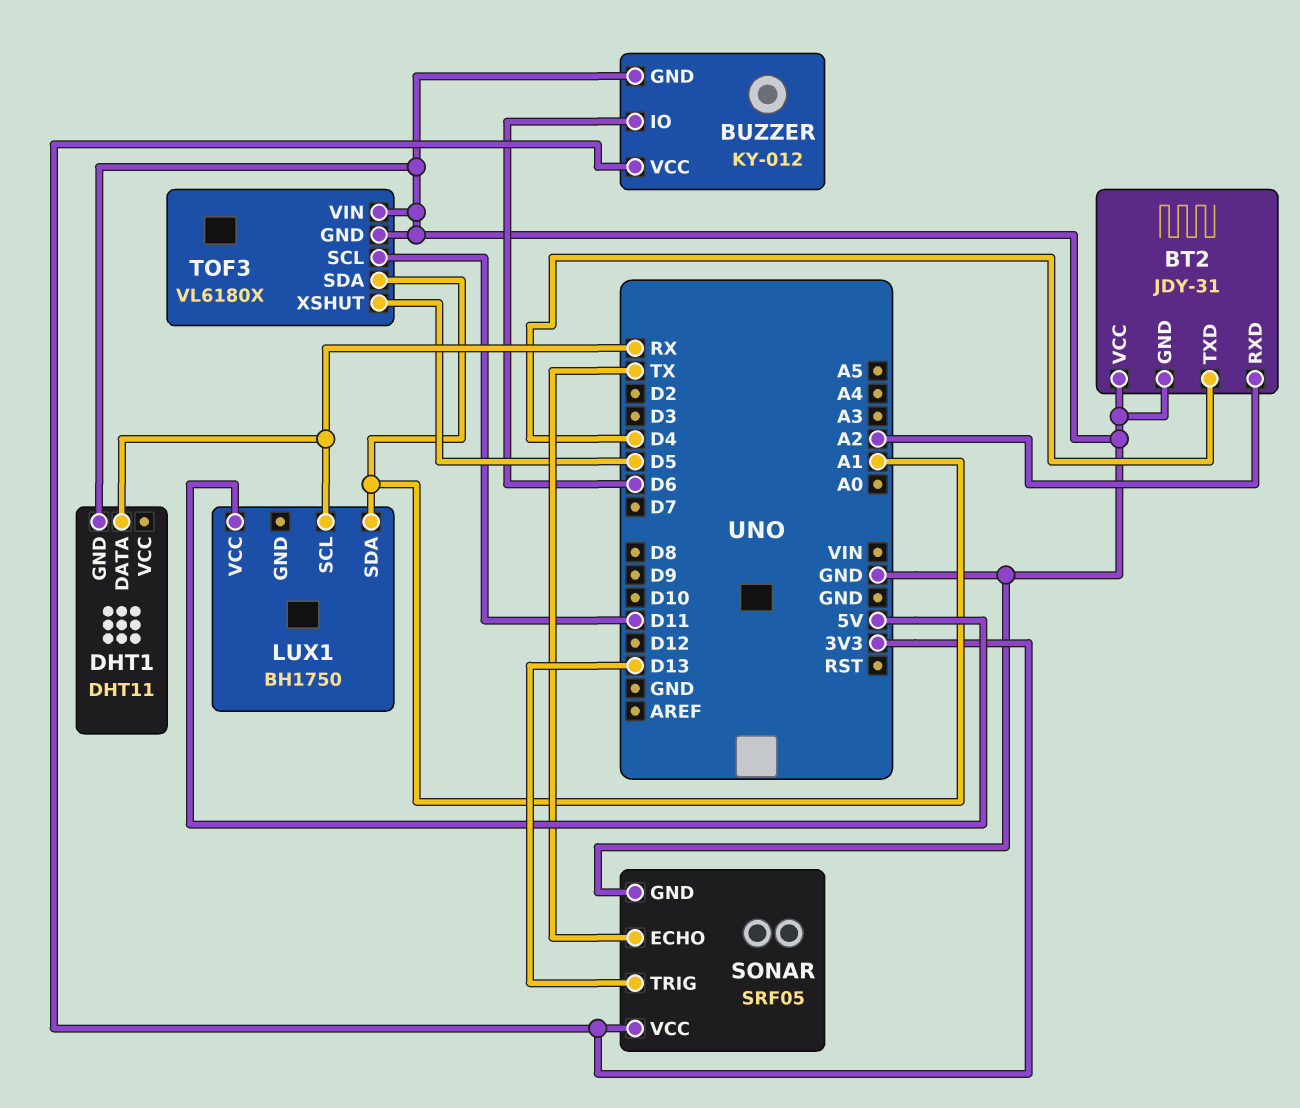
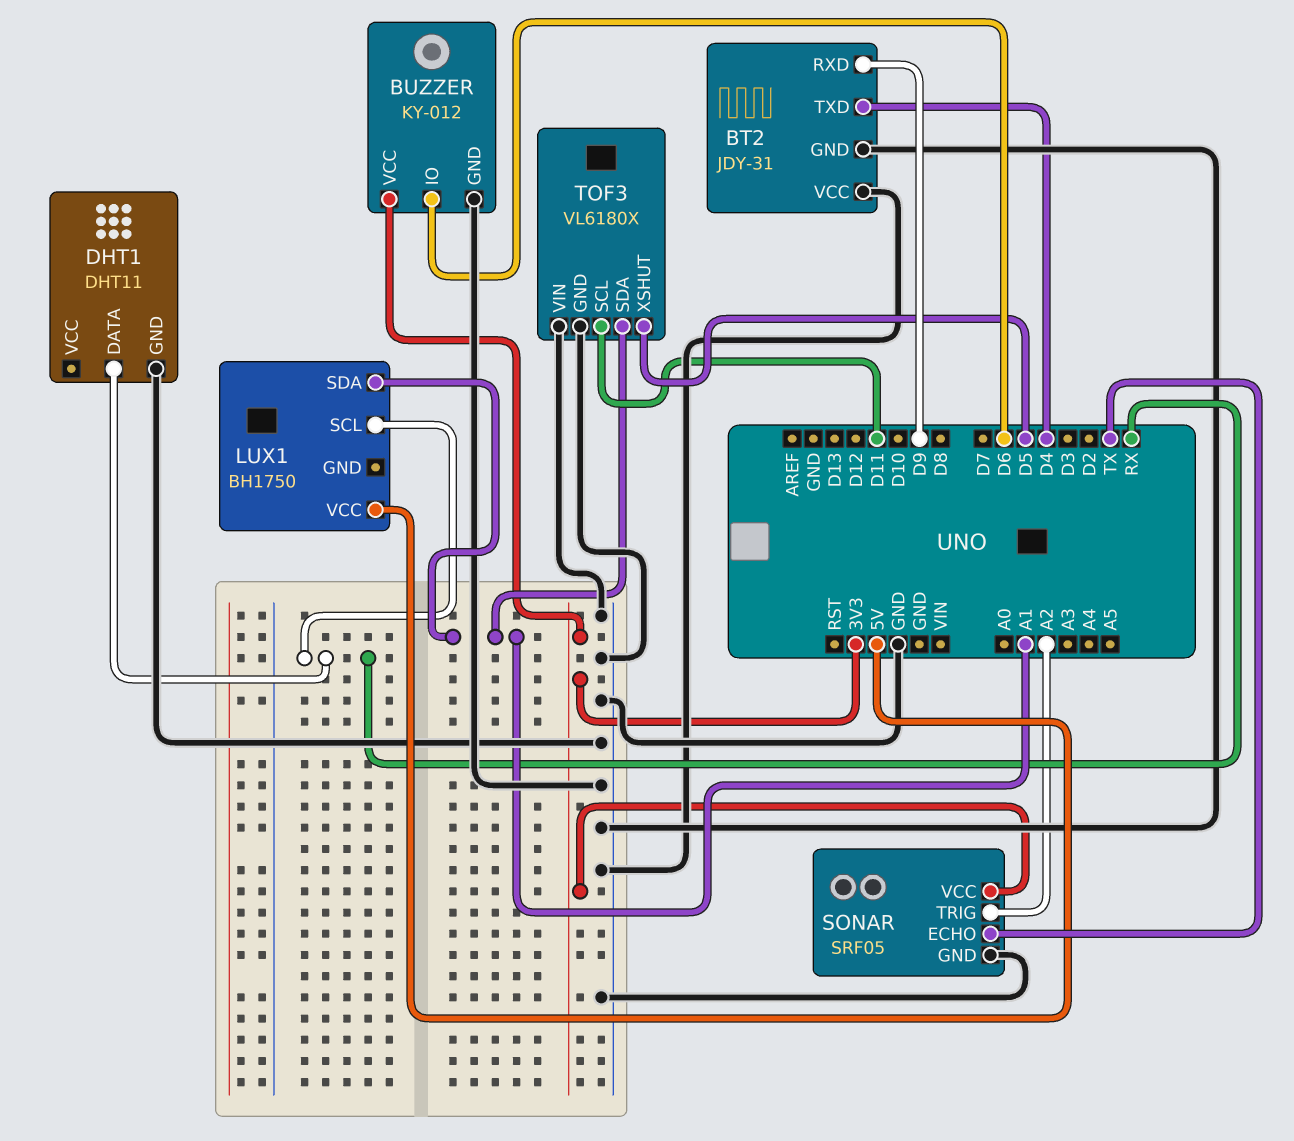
BT2 pin RXD: A2 -> D9
SONAR pin TRIG: D13 -> A2

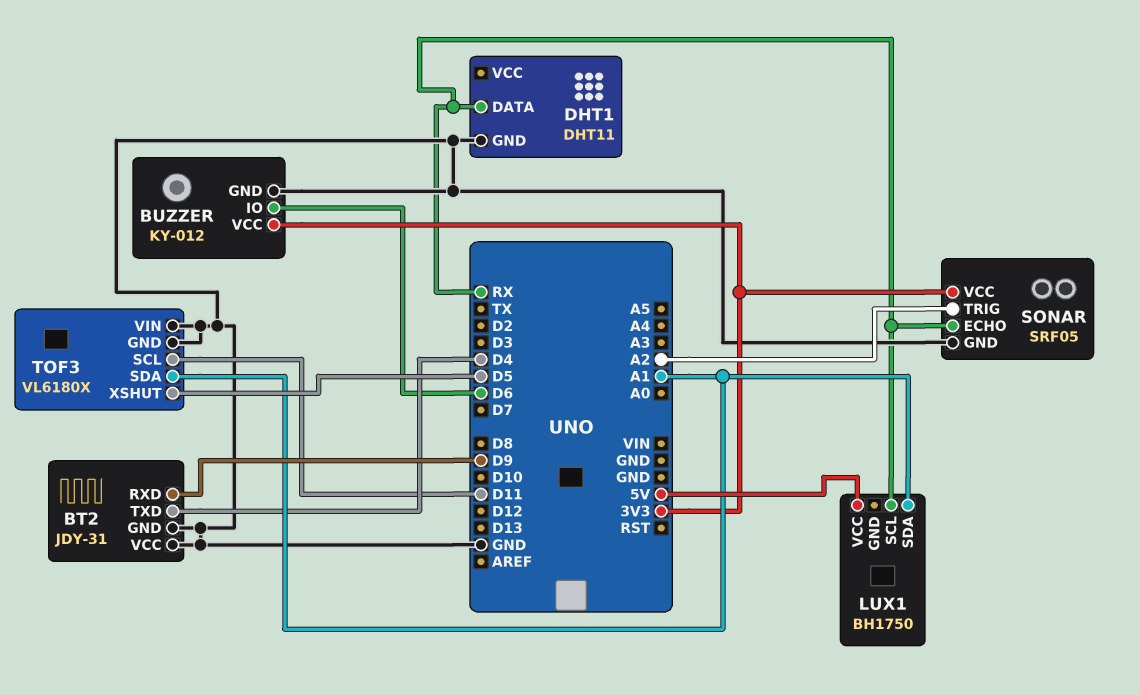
SONAR pin ECHO: TX -> RX

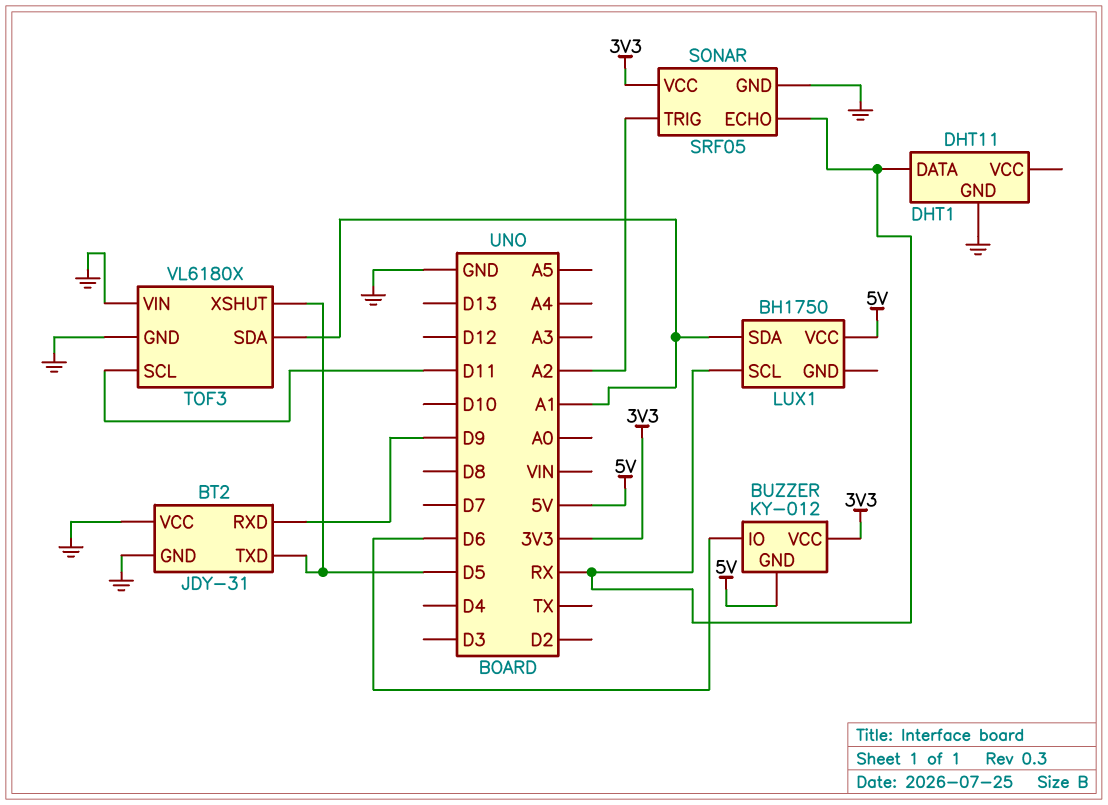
BT2 pin TXD: D4 -> D5
BUZZER pin GND: GND -> 5V

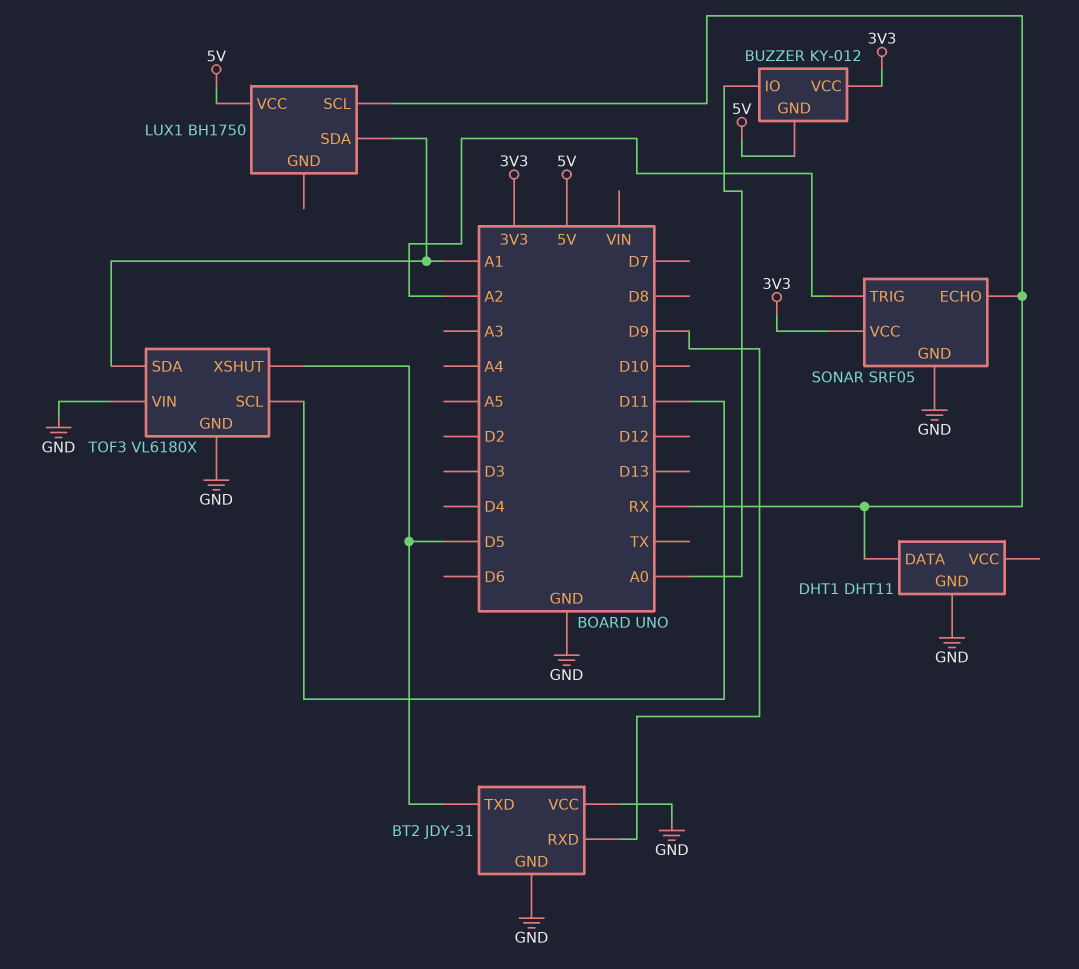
BUZZER pin IO: D6 -> A0

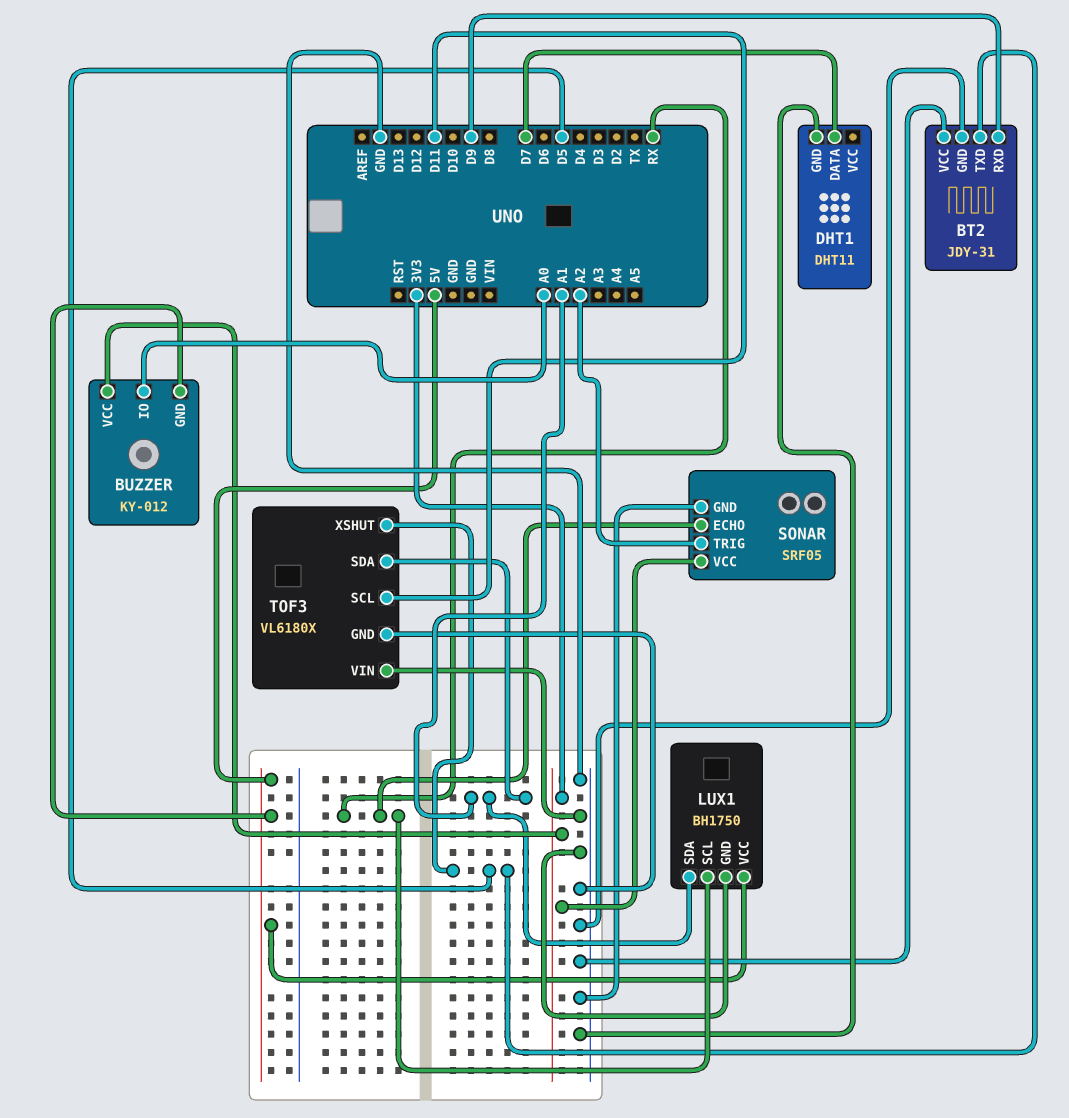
DHT1 pin DATA: RX -> D7
LUX1 pin GND: none -> GND

